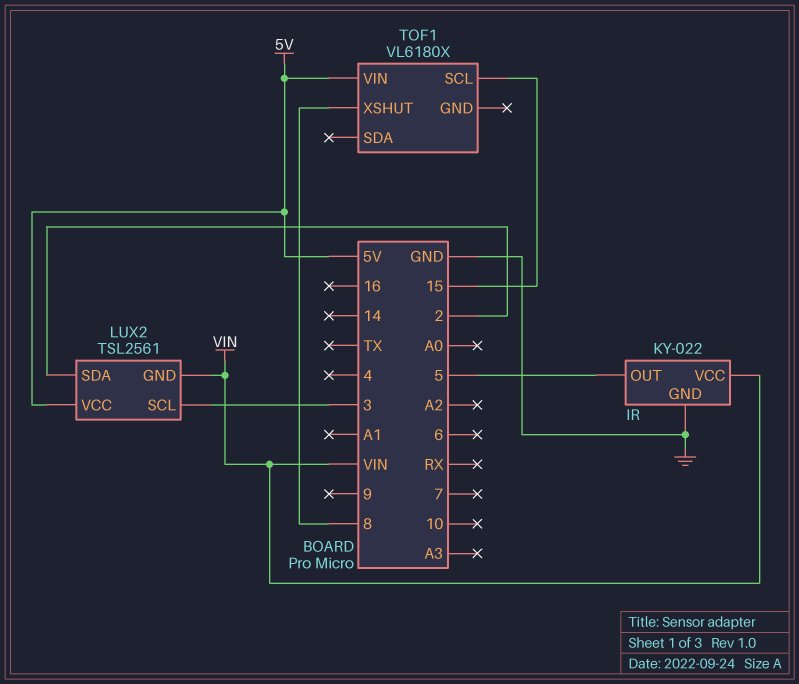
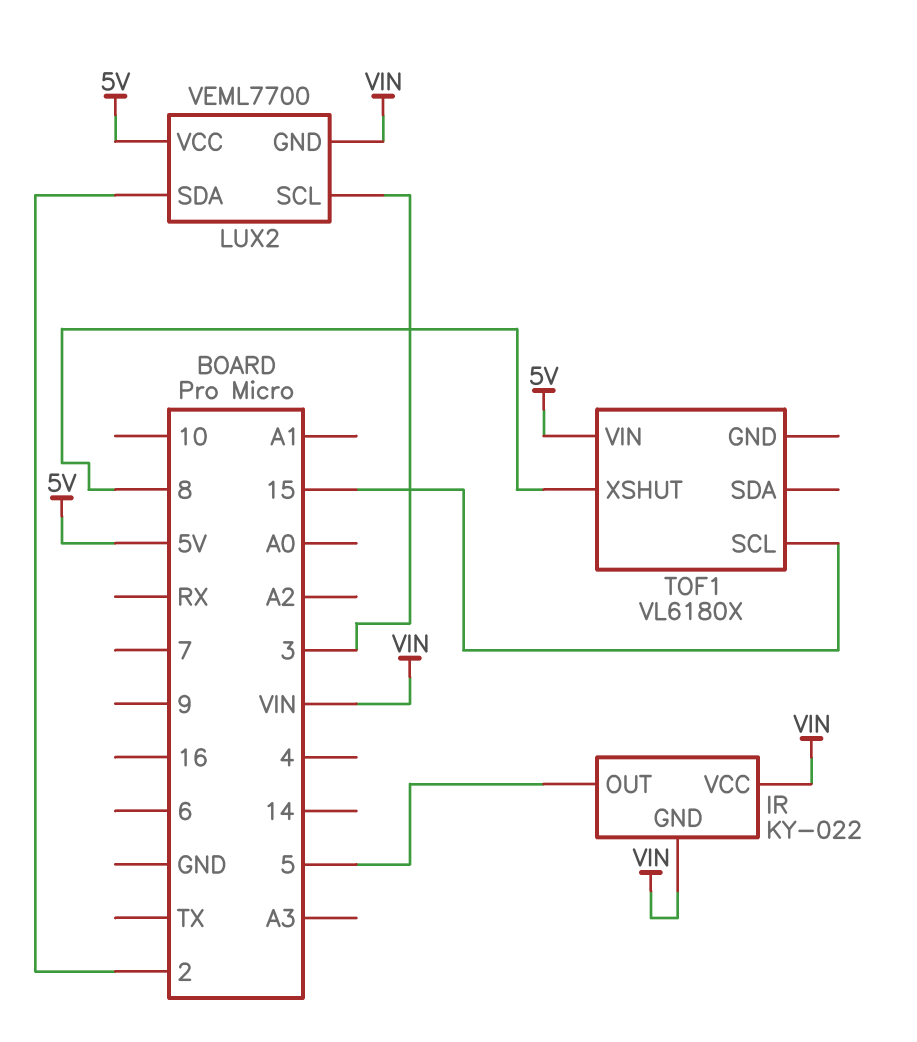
IR pin GND: GND -> VIN
LUX2: TSL2561 -> VEML7700

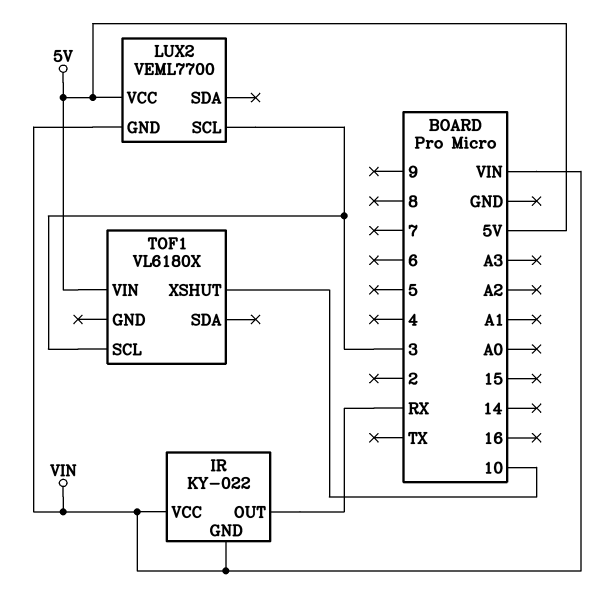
IR pin OUT: 5 -> RX
LUX2 pin SDA: 2 -> none
TOF1 pin SCL: 15 -> 3
TOF1 pin XSHUT: 8 -> 10

